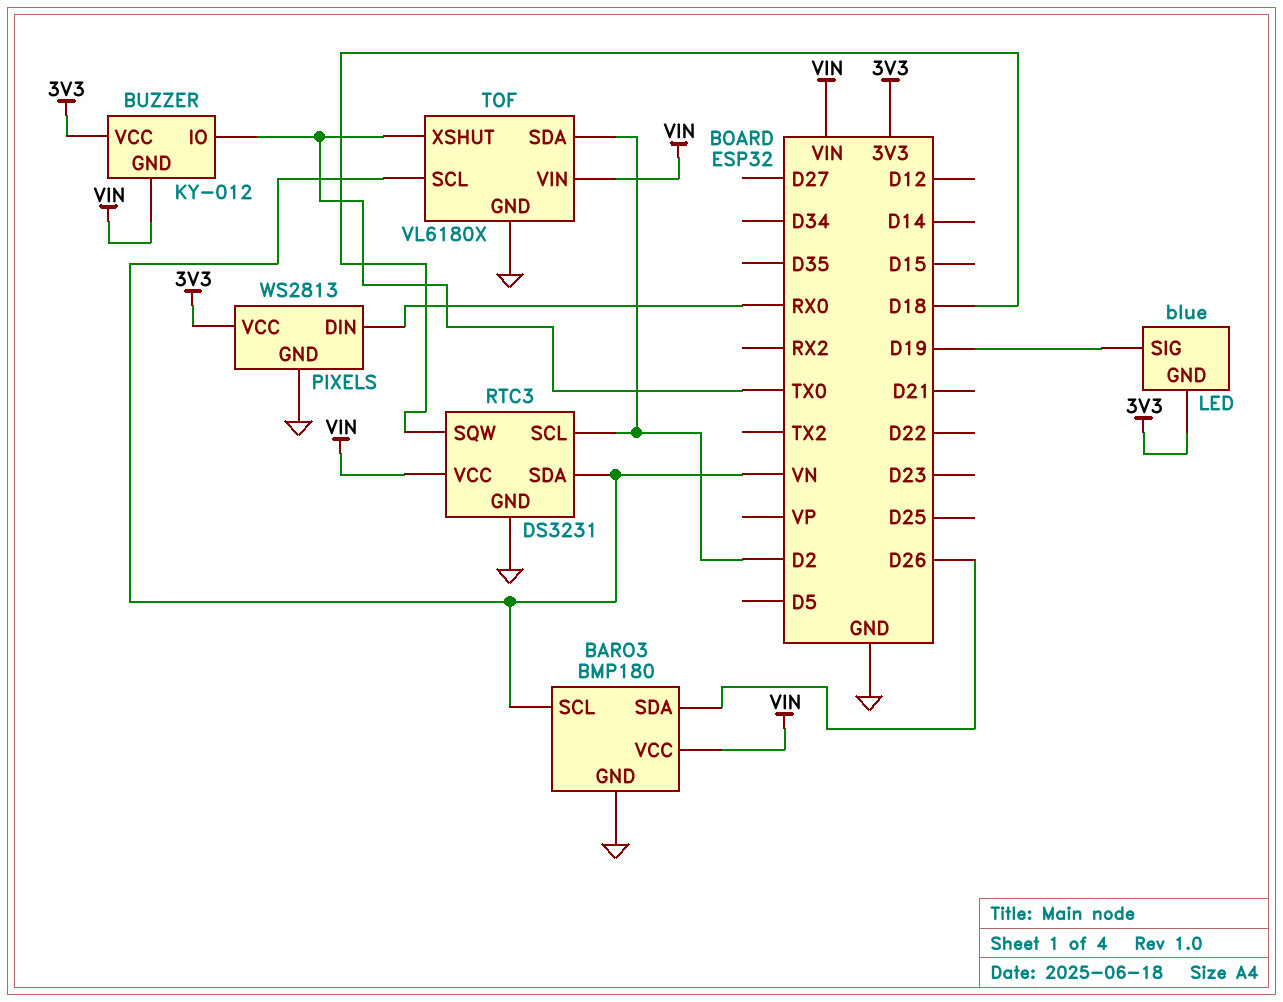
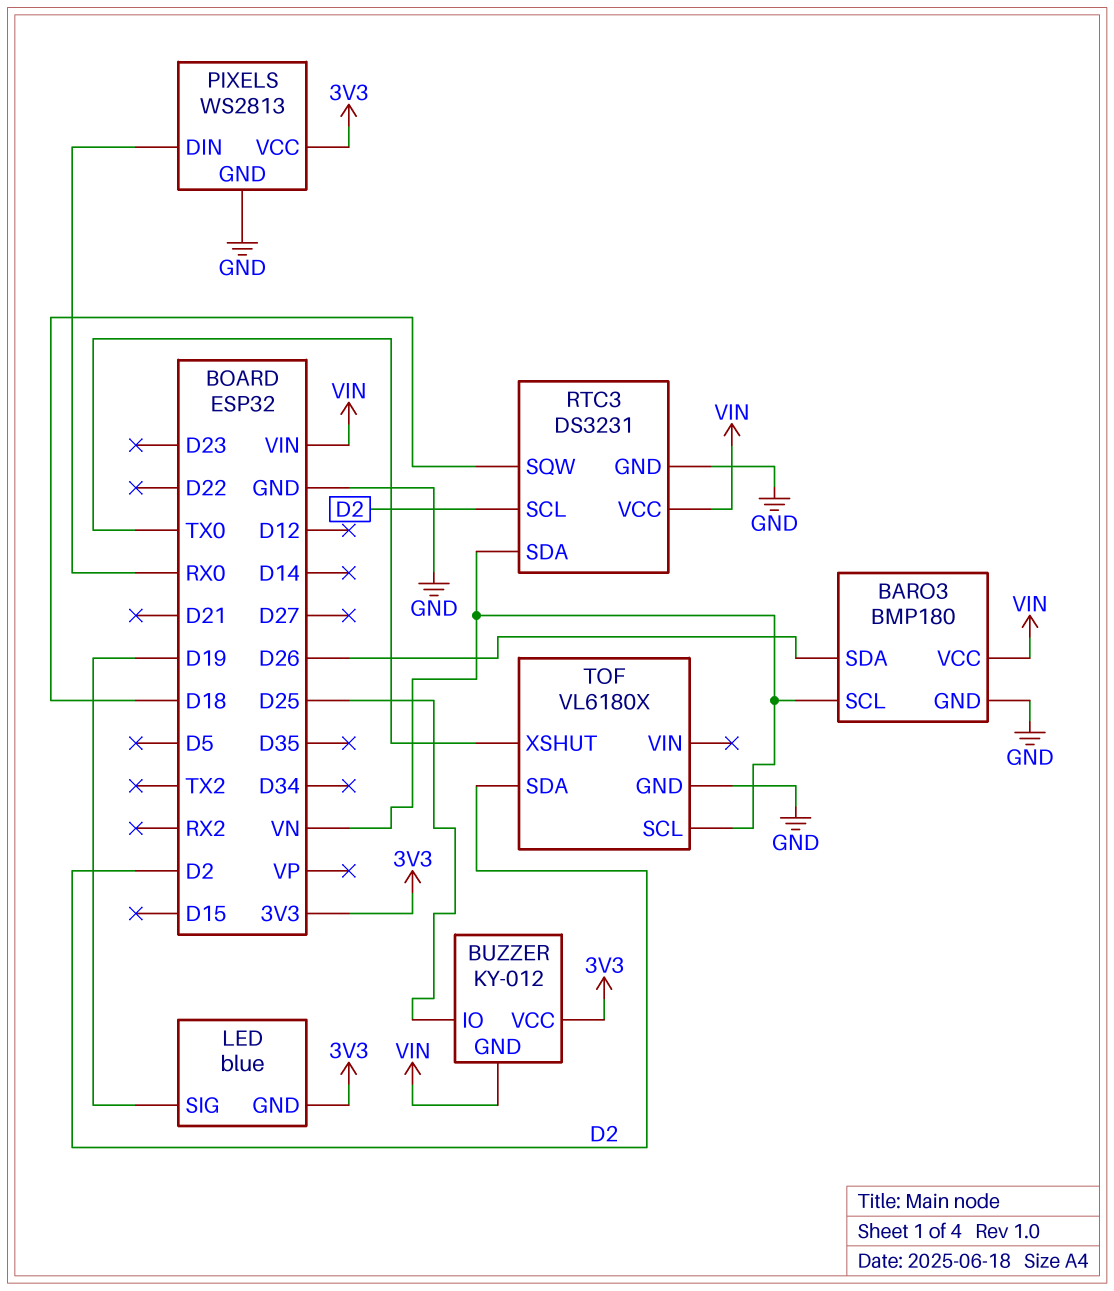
BUZZER pin IO: TX0 -> D25
TOF pin VIN: VIN -> none

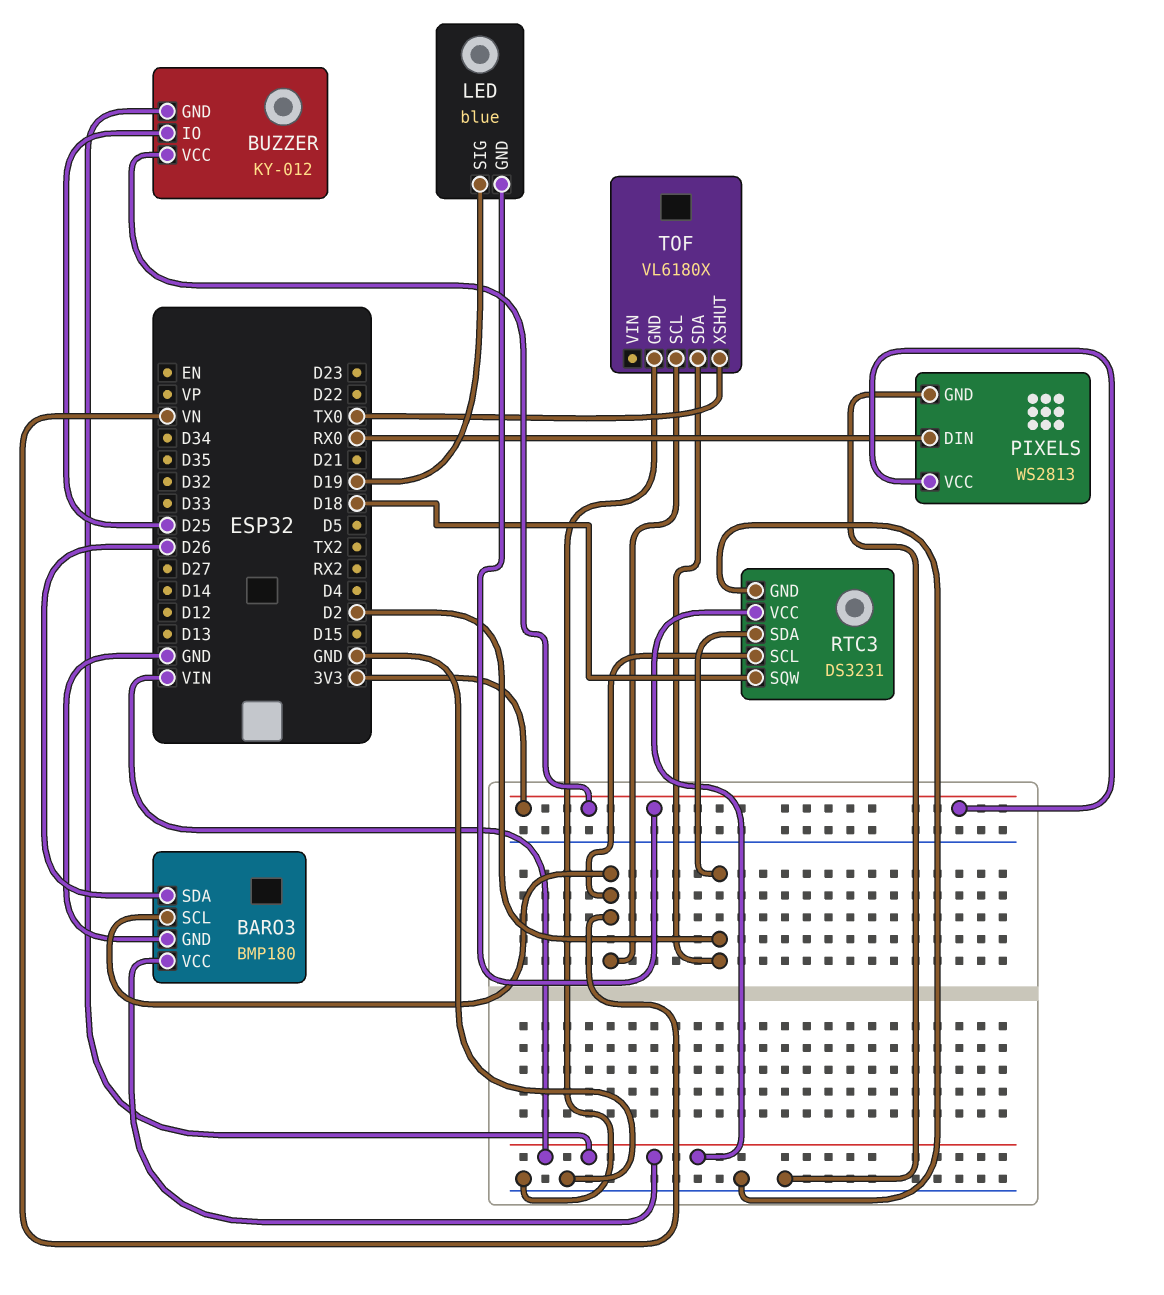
RTC3 pin SCL: D2 -> VN
RTC3 pin SDA: VN -> D2

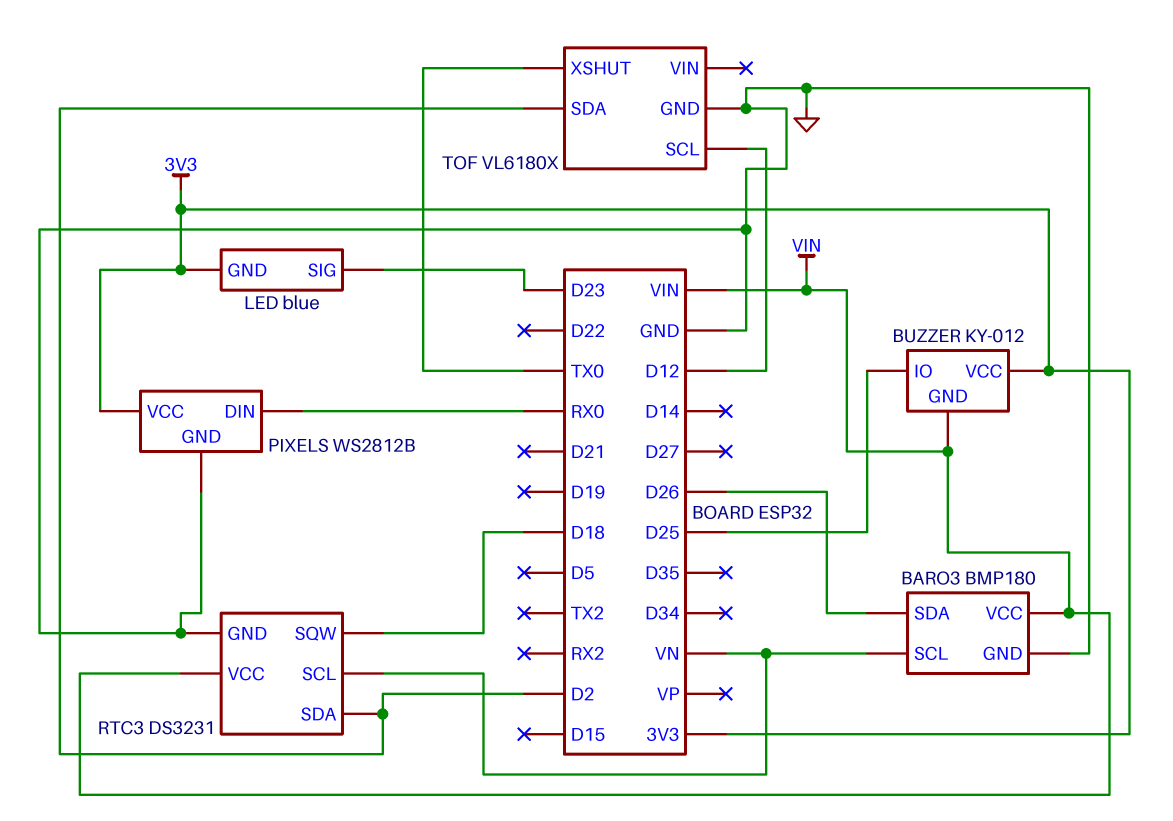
LED pin SIG: D19 -> D23
PIXELS: WS2813 -> WS2812B
TOF pin SCL: VN -> D12

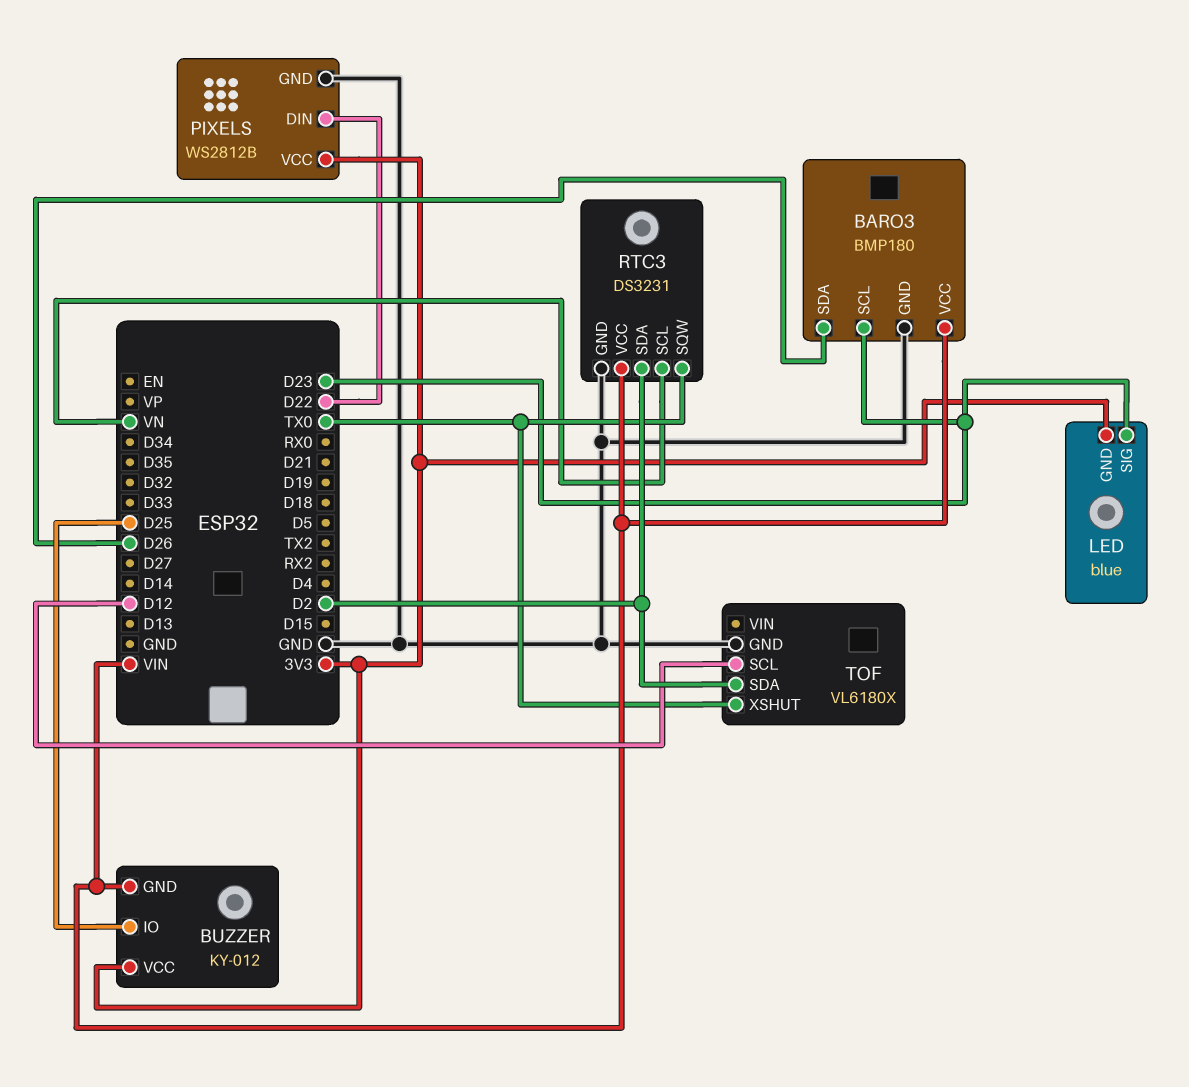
BARO3 pin SCL: VN -> D23
PIXELS pin DIN: RX0 -> D22
RTC3 pin SQW: D18 -> TX0

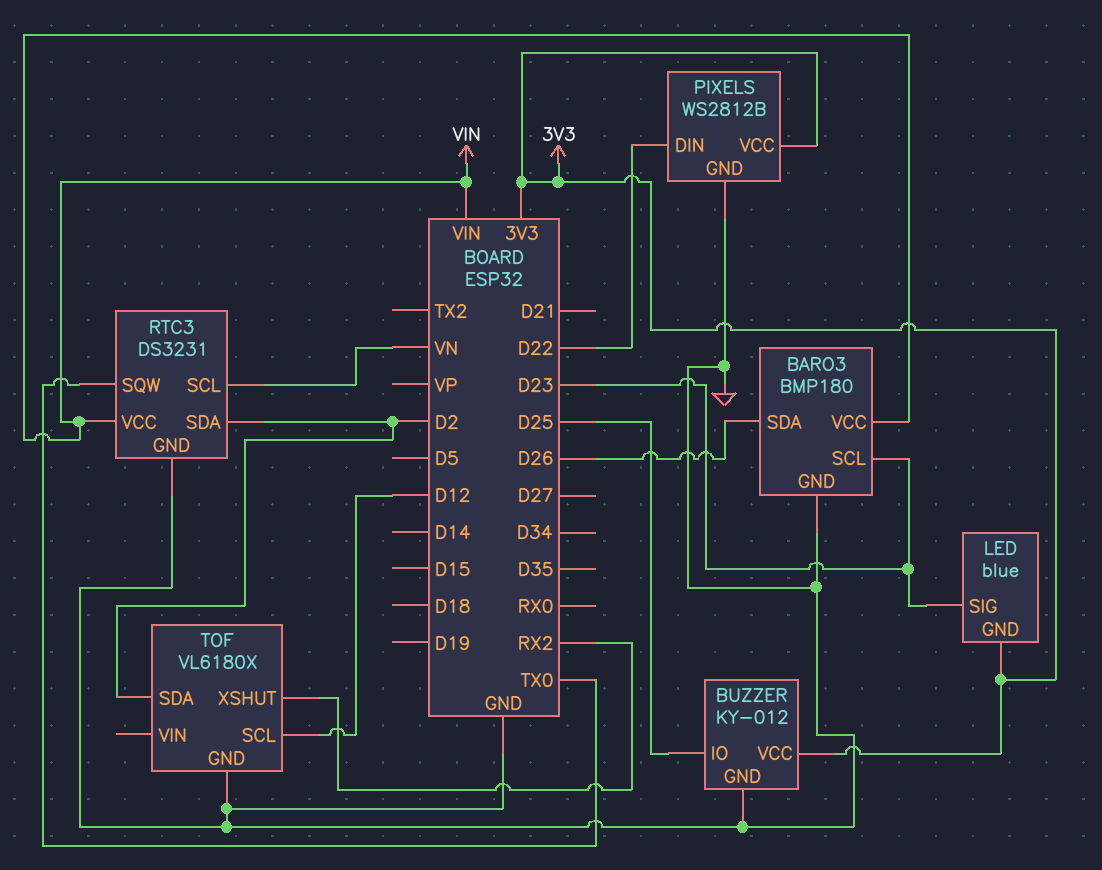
BUZZER pin GND: VIN -> GND
TOF pin XSHUT: TX0 -> RX2

